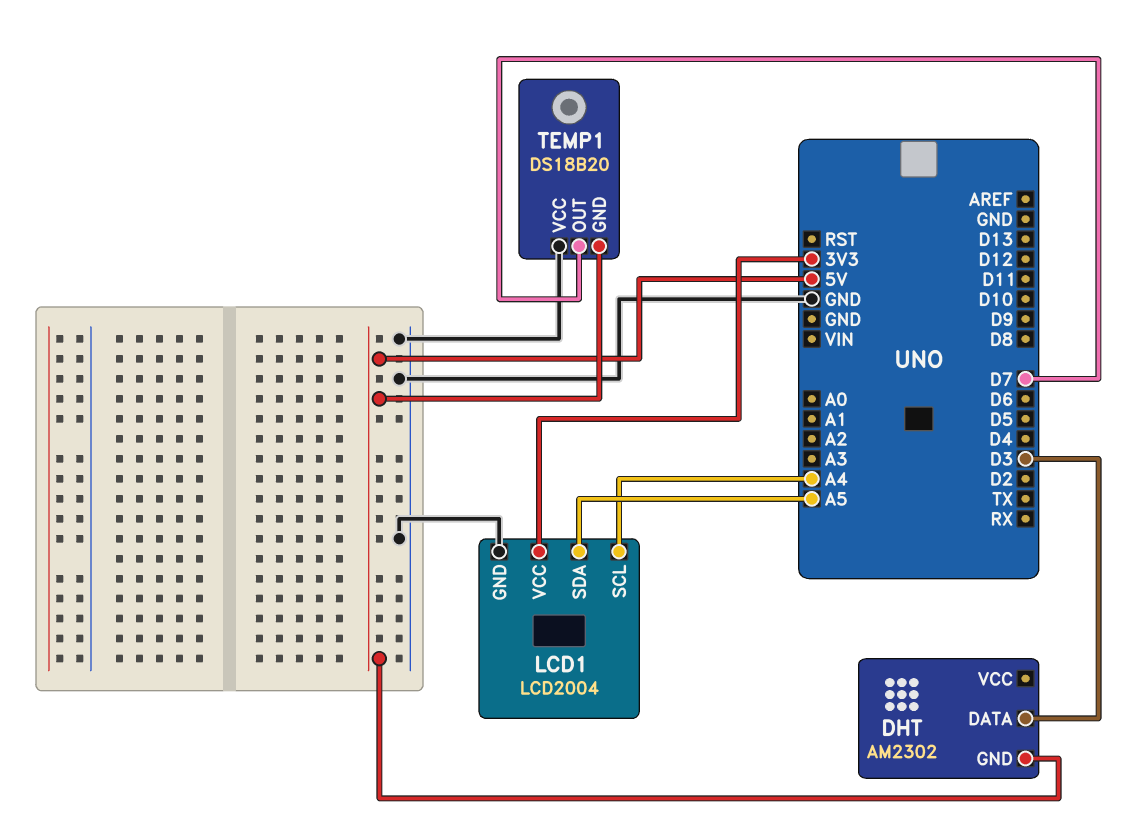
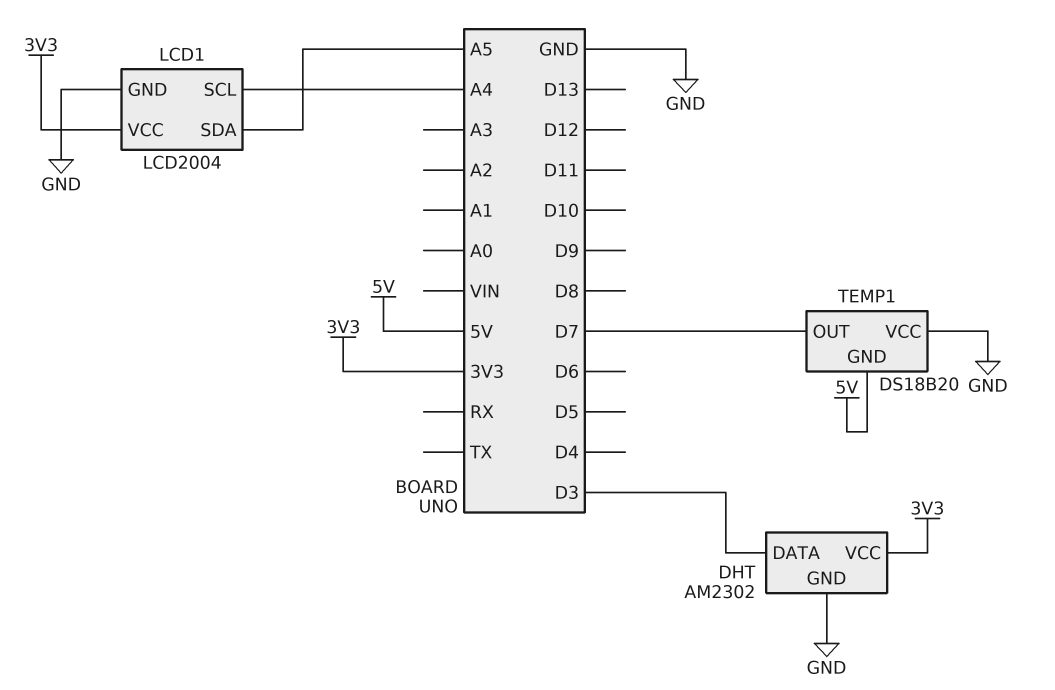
DHT pin GND: 5V -> GND
DHT pin VCC: none -> 3V3

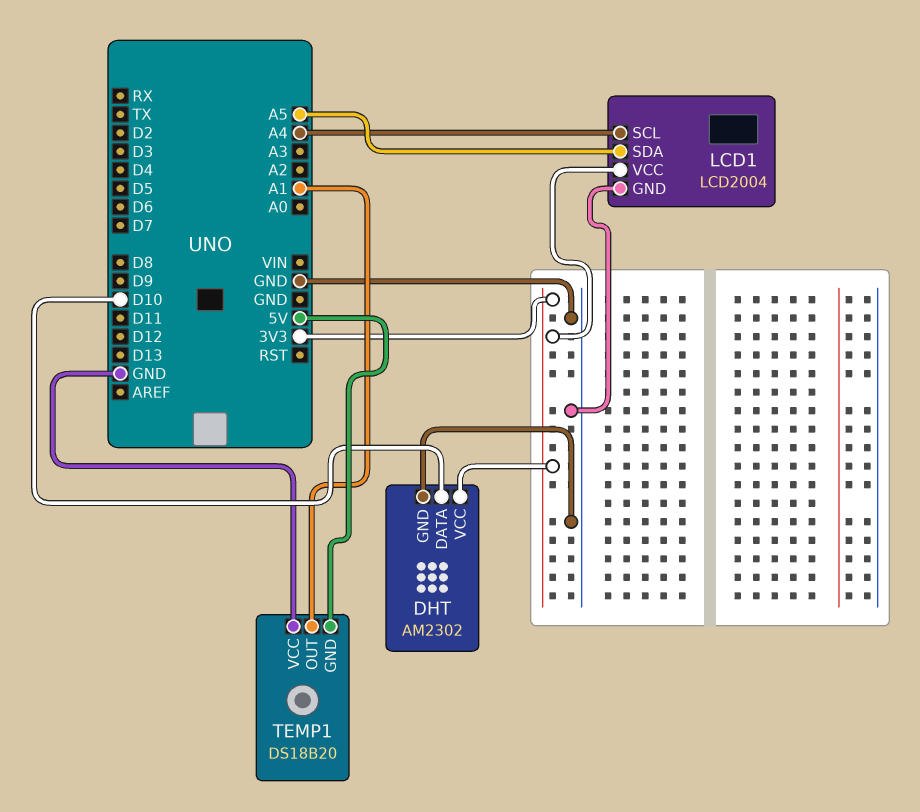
DHT pin DATA: D3 -> D10
TEMP1 pin OUT: D7 -> A1

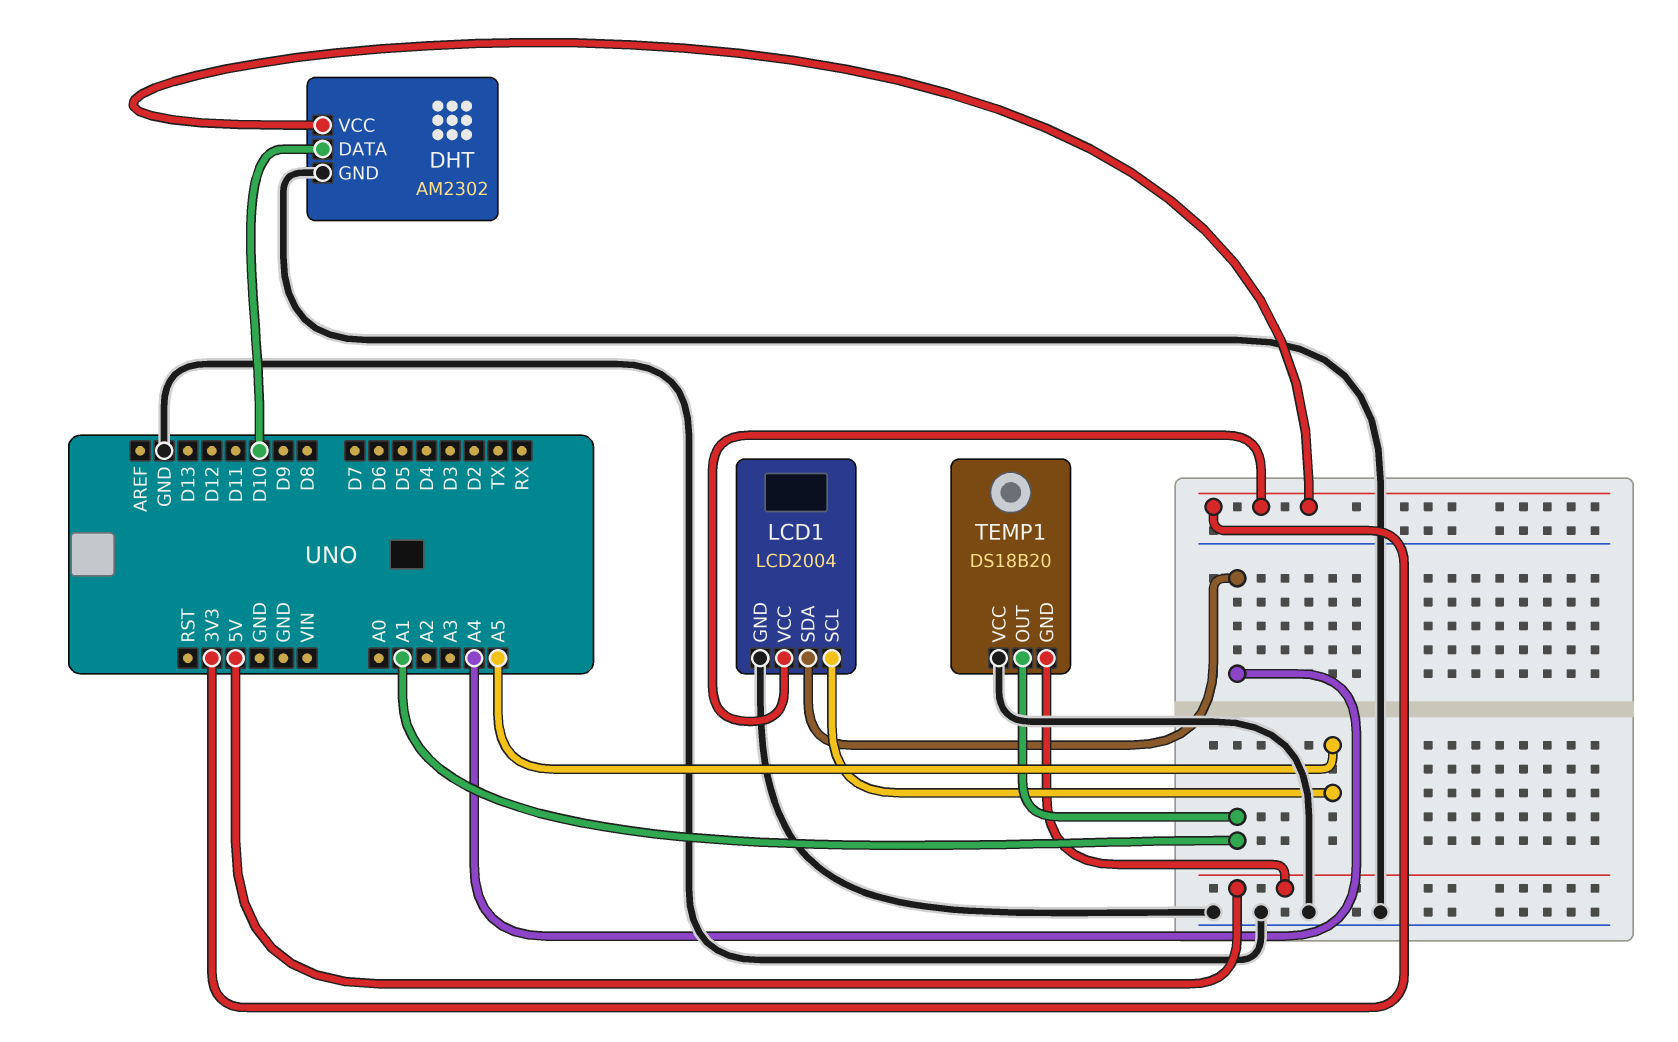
LCD1 pin SCL: A4 -> A5
LCD1 pin SDA: A5 -> A4

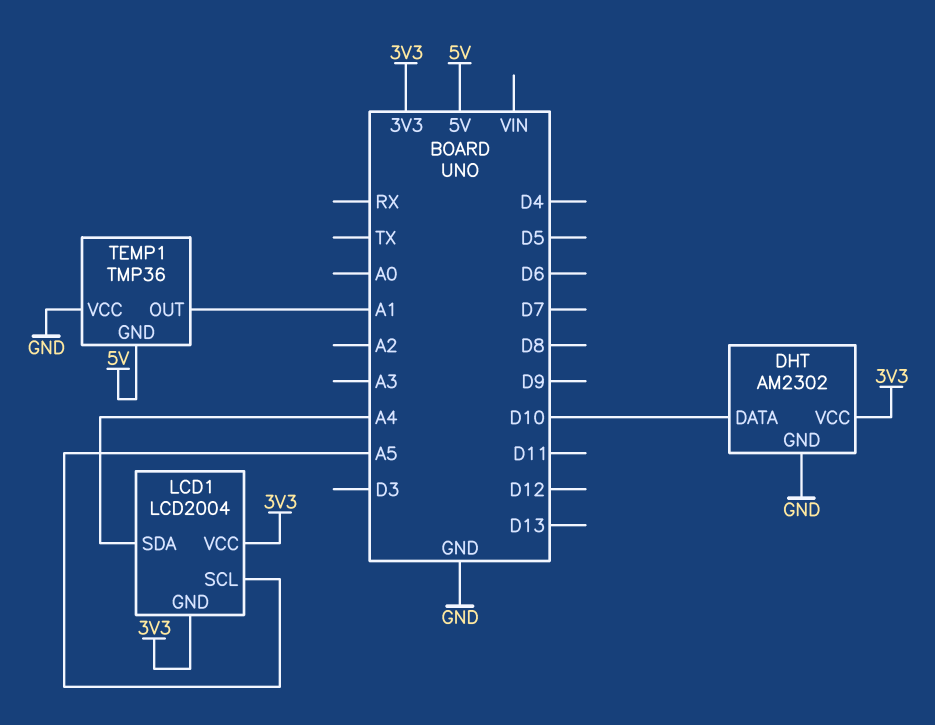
LCD1 pin GND: GND -> 3V3
TEMP1: DS18B20 -> TMP36

